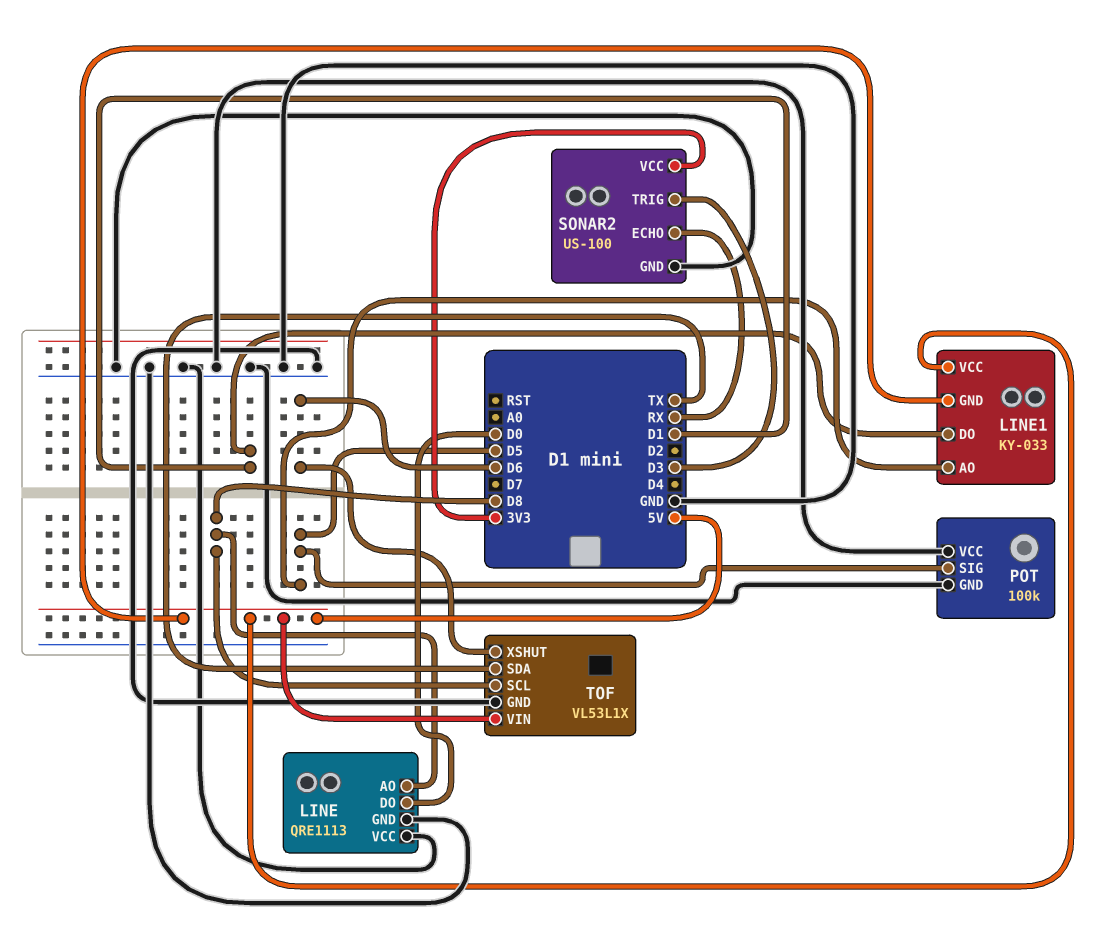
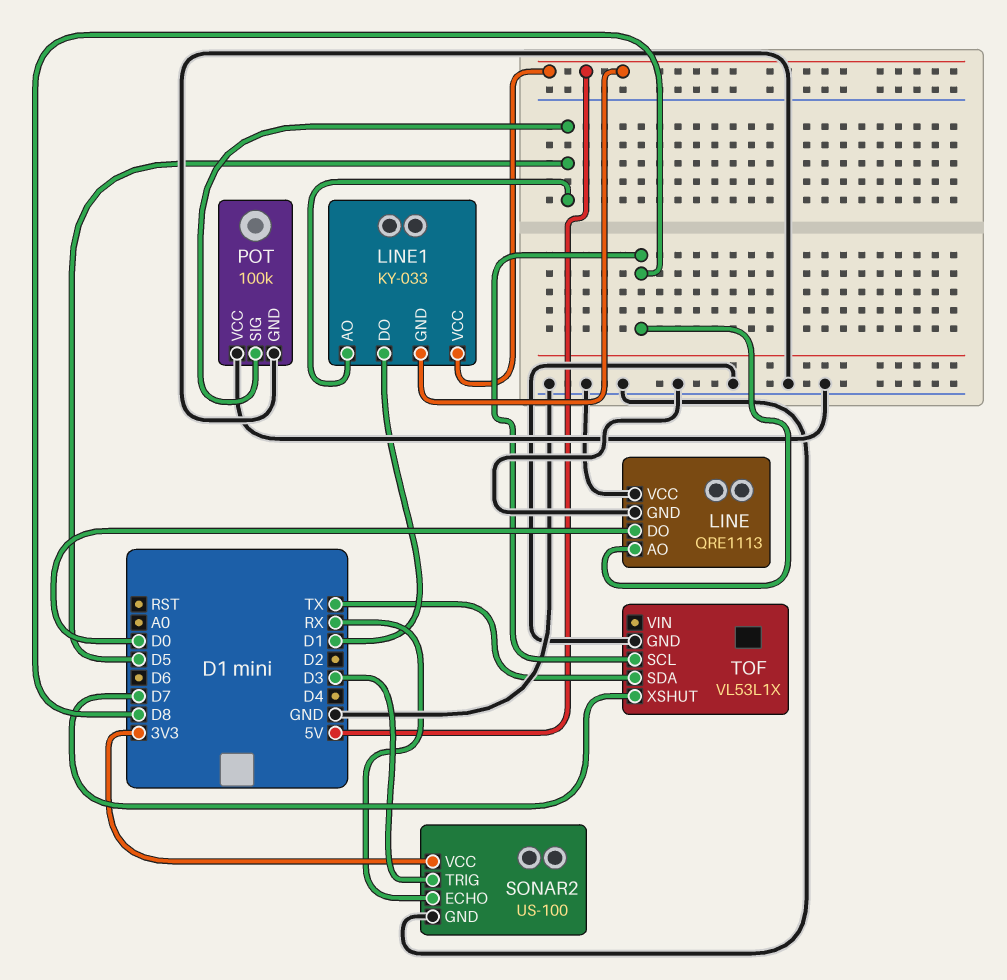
TOF pin VIN: 5V -> none
TOF pin XSHUT: D6 -> D7

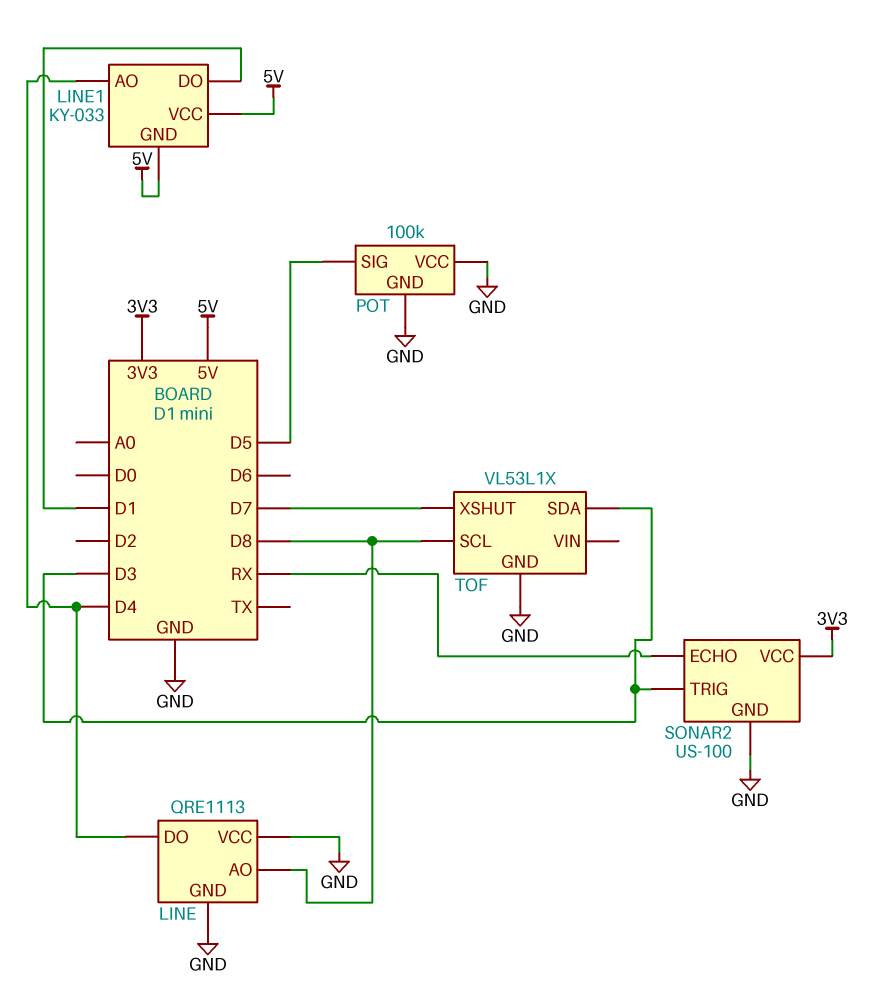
LINE pin DO: D0 -> D4
LINE1 pin AO: D5 -> D4
TOF pin SDA: TX -> D3

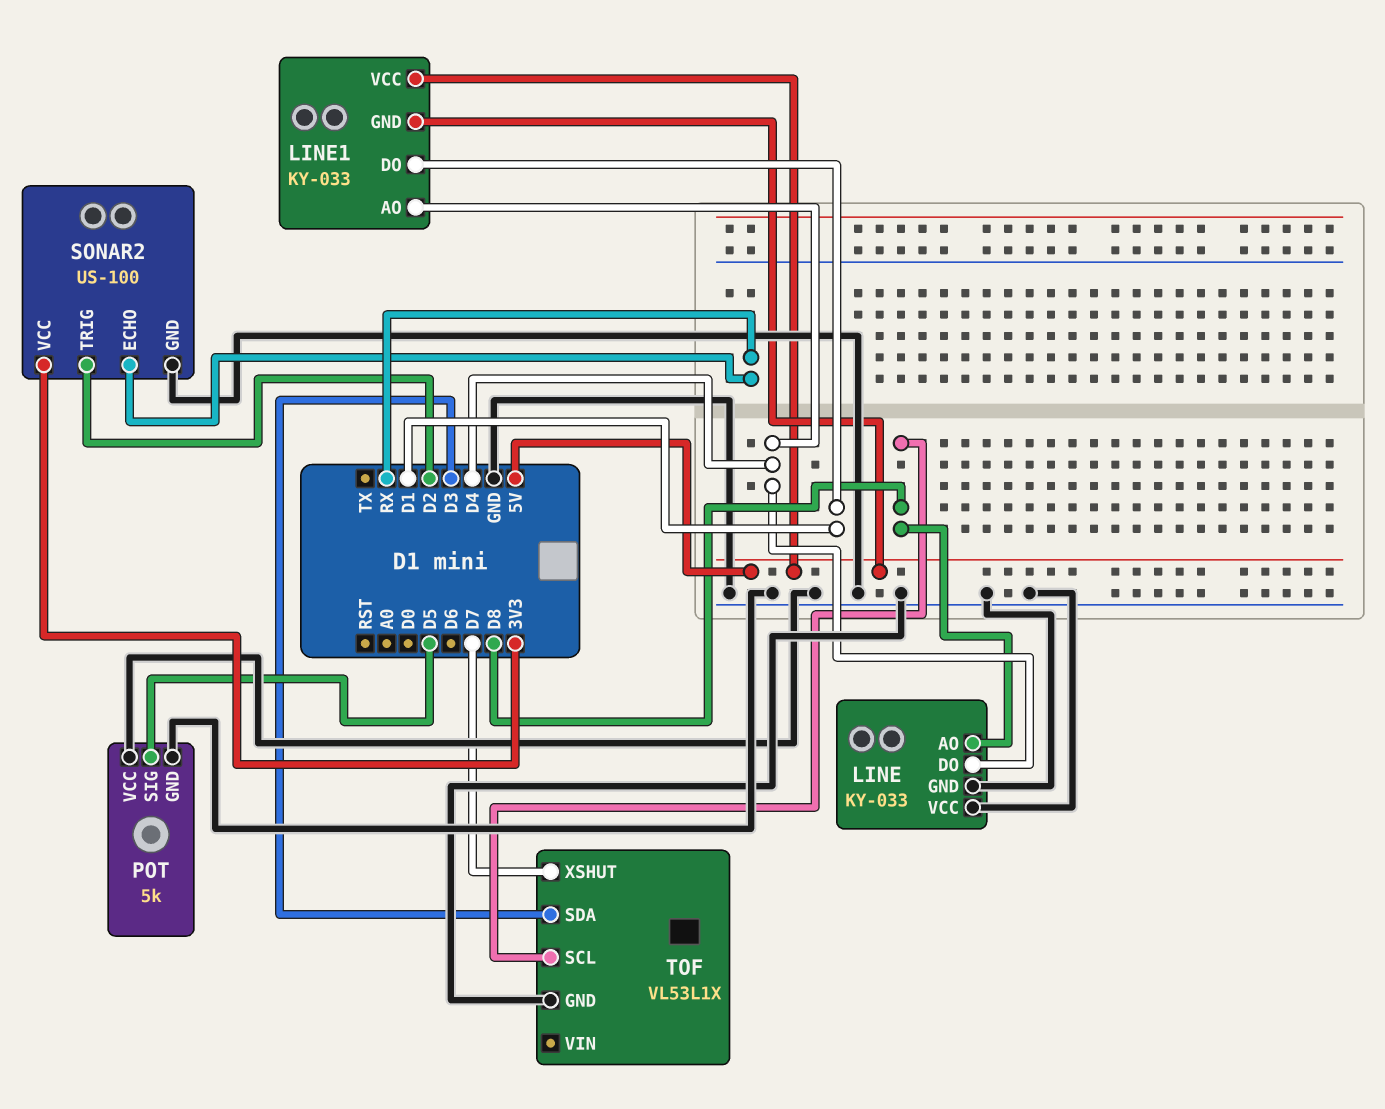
LINE: QRE1113 -> KY-033
POT: 100k -> 5k
SONAR2 pin TRIG: D3 -> D2

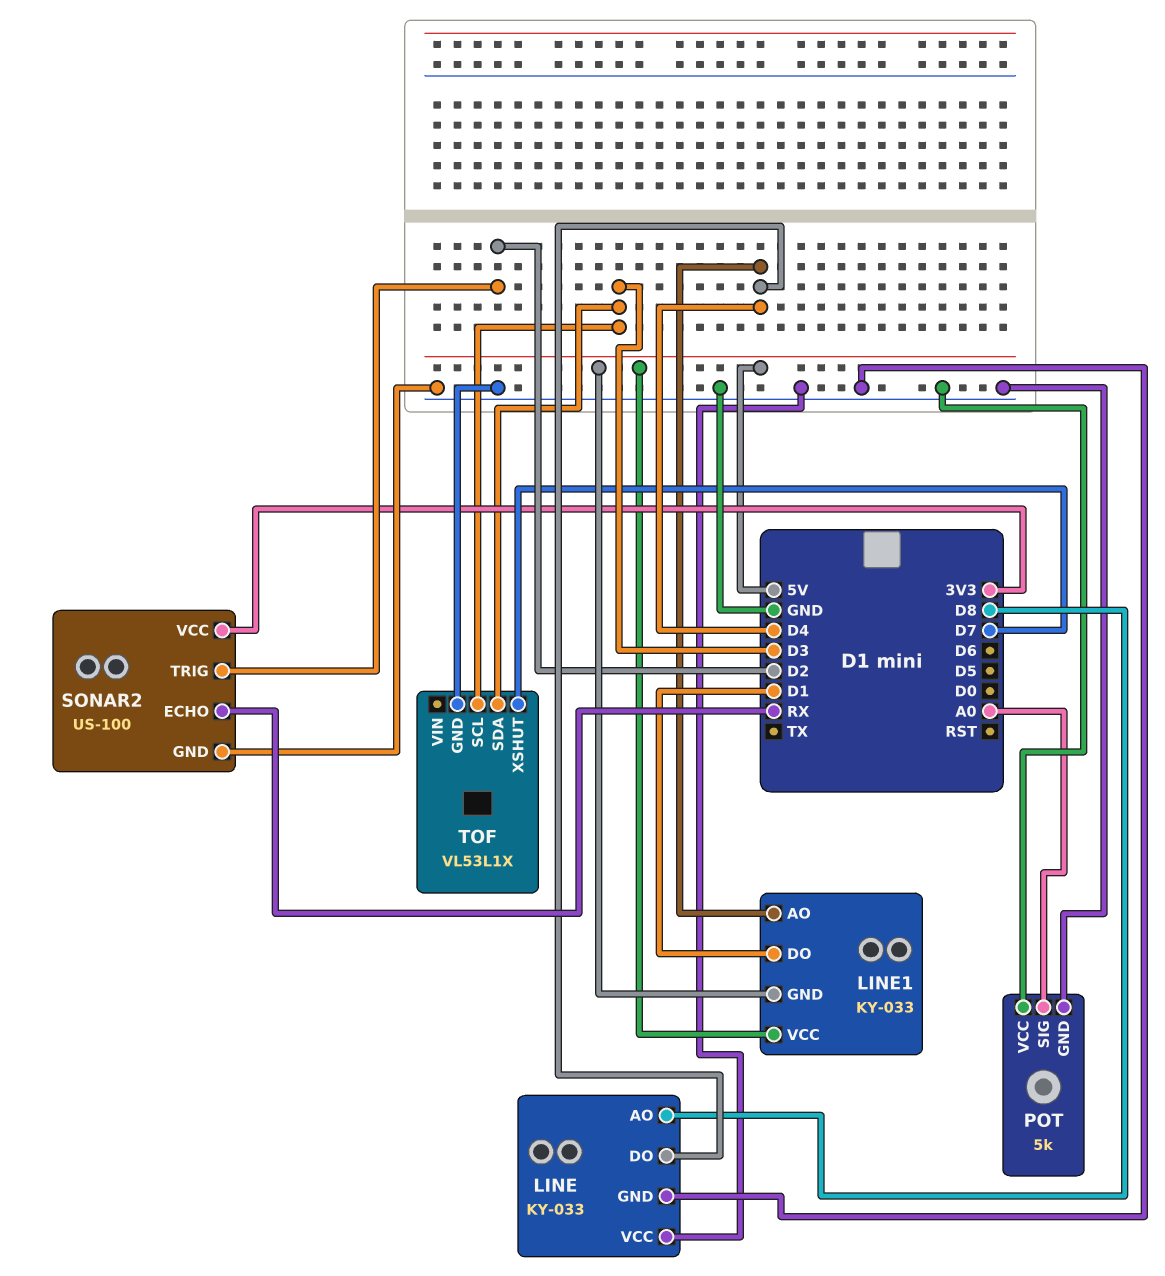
POT pin SIG: D5 -> A0
TOF pin SCL: D8 -> D3

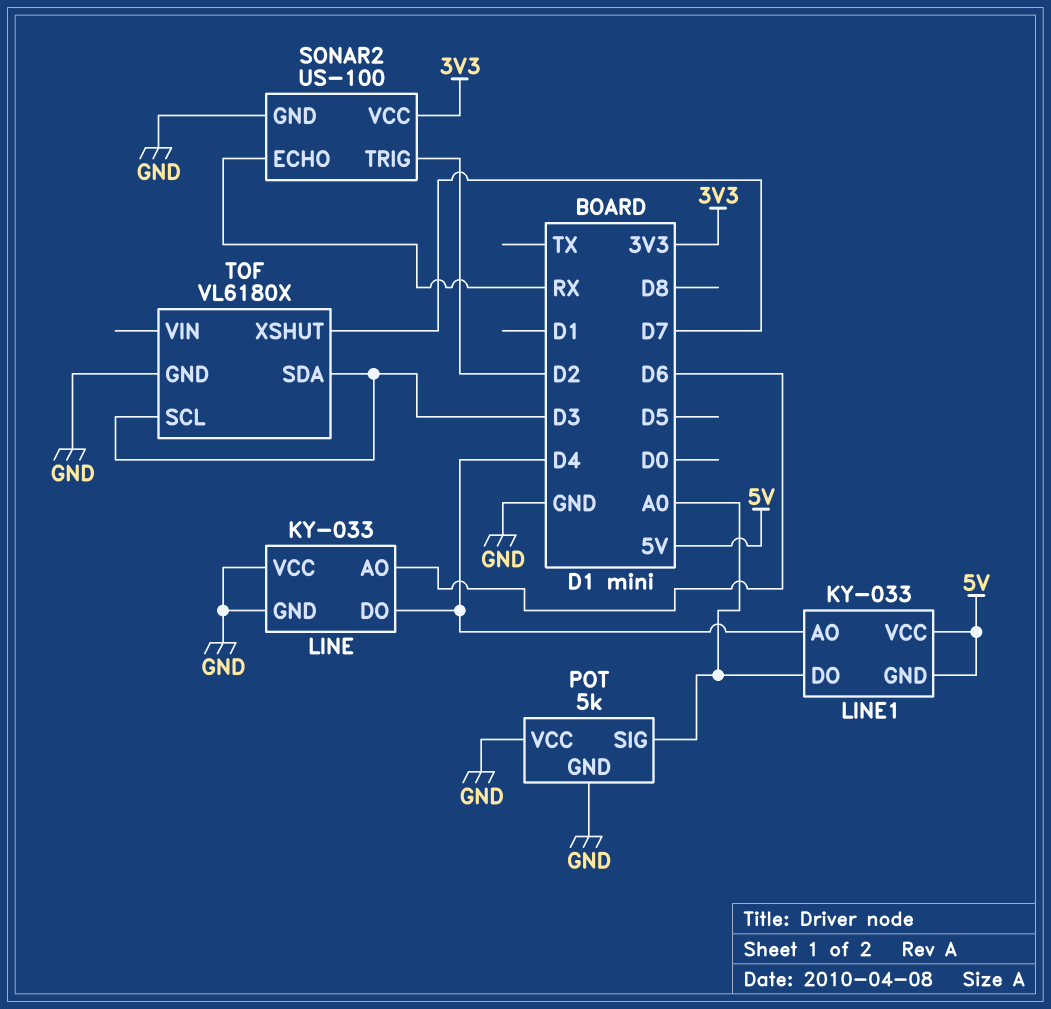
LINE pin AO: D8 -> D6
LINE1 pin DO: D1 -> A0
TOF: VL53L1X -> VL6180X

